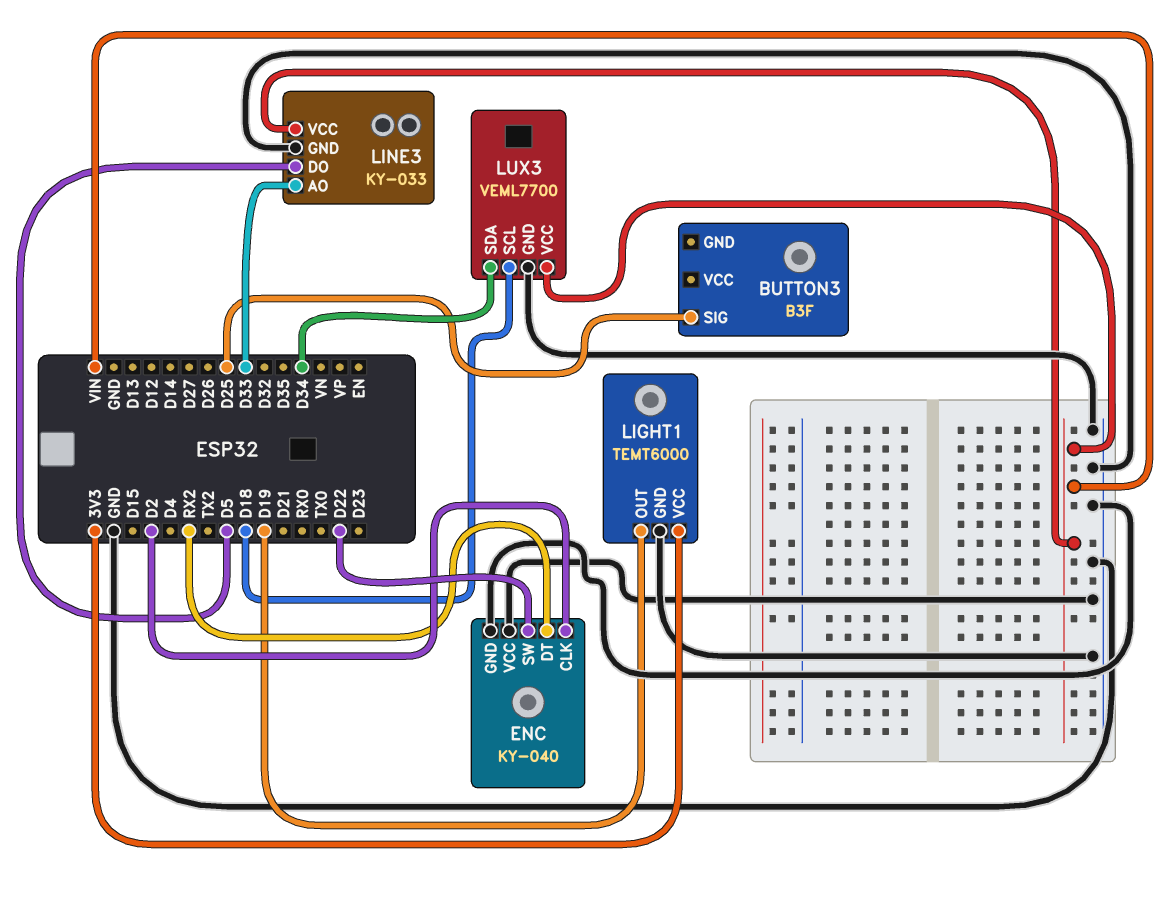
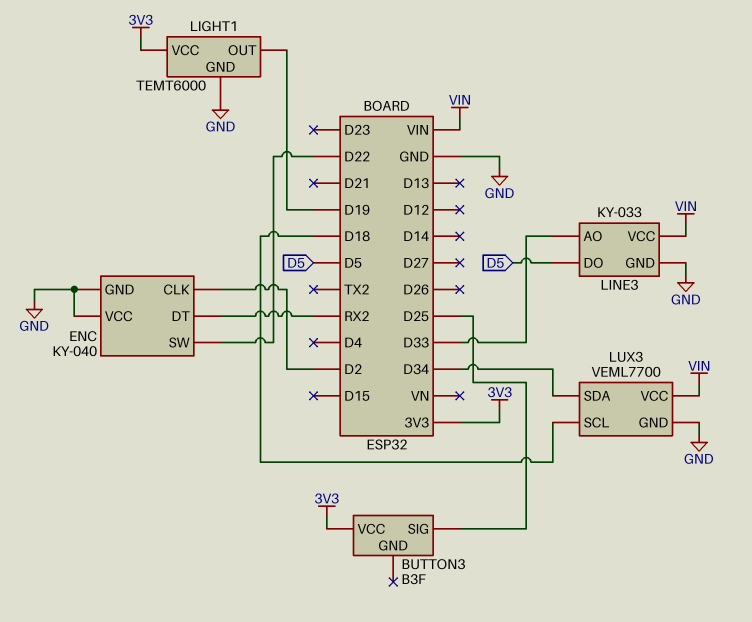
BUTTON3 pin VCC: none -> 3V3

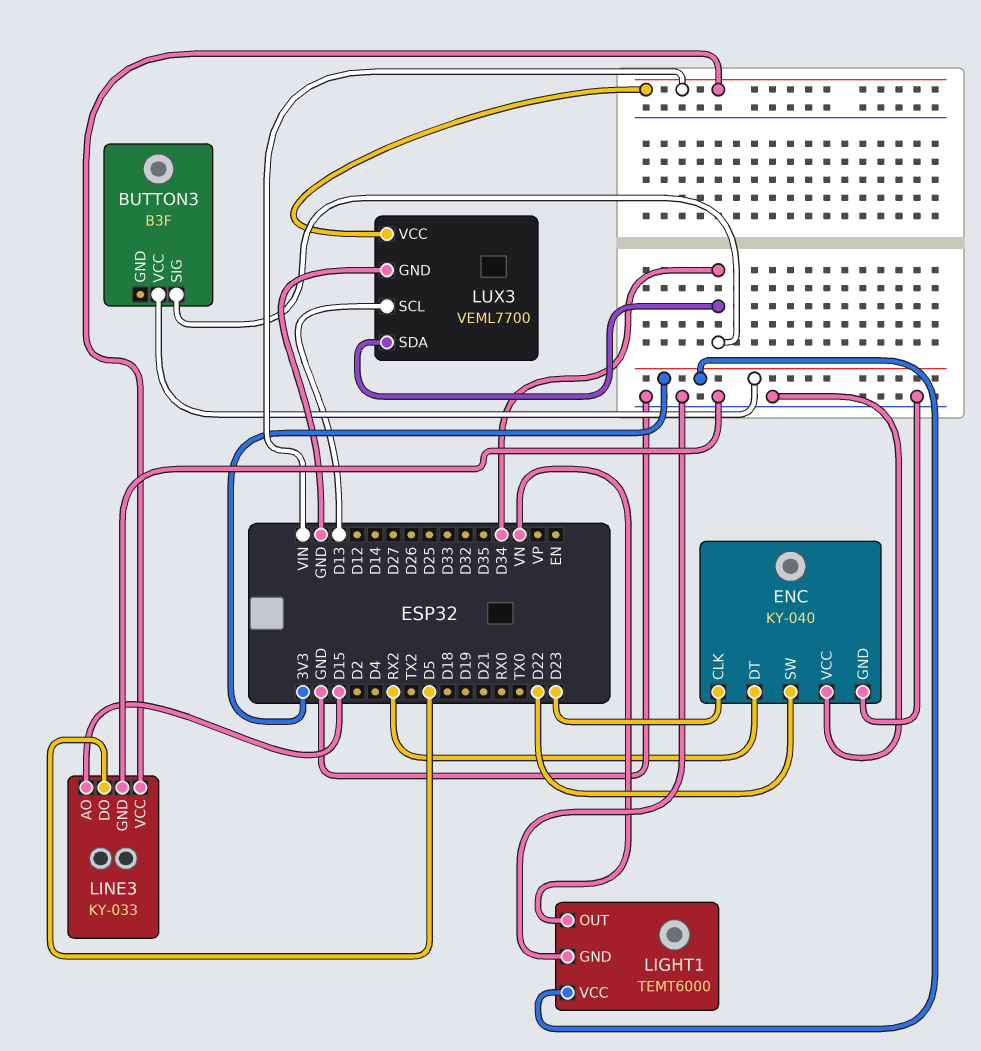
BUTTON3 pin SIG: D25 -> D34
ENC pin CLK: D2 -> D23
LIGHT1 pin OUT: D19 -> VN
LINE3 pin AO: D33 -> D15
LUX3 pin SCL: D18 -> D13

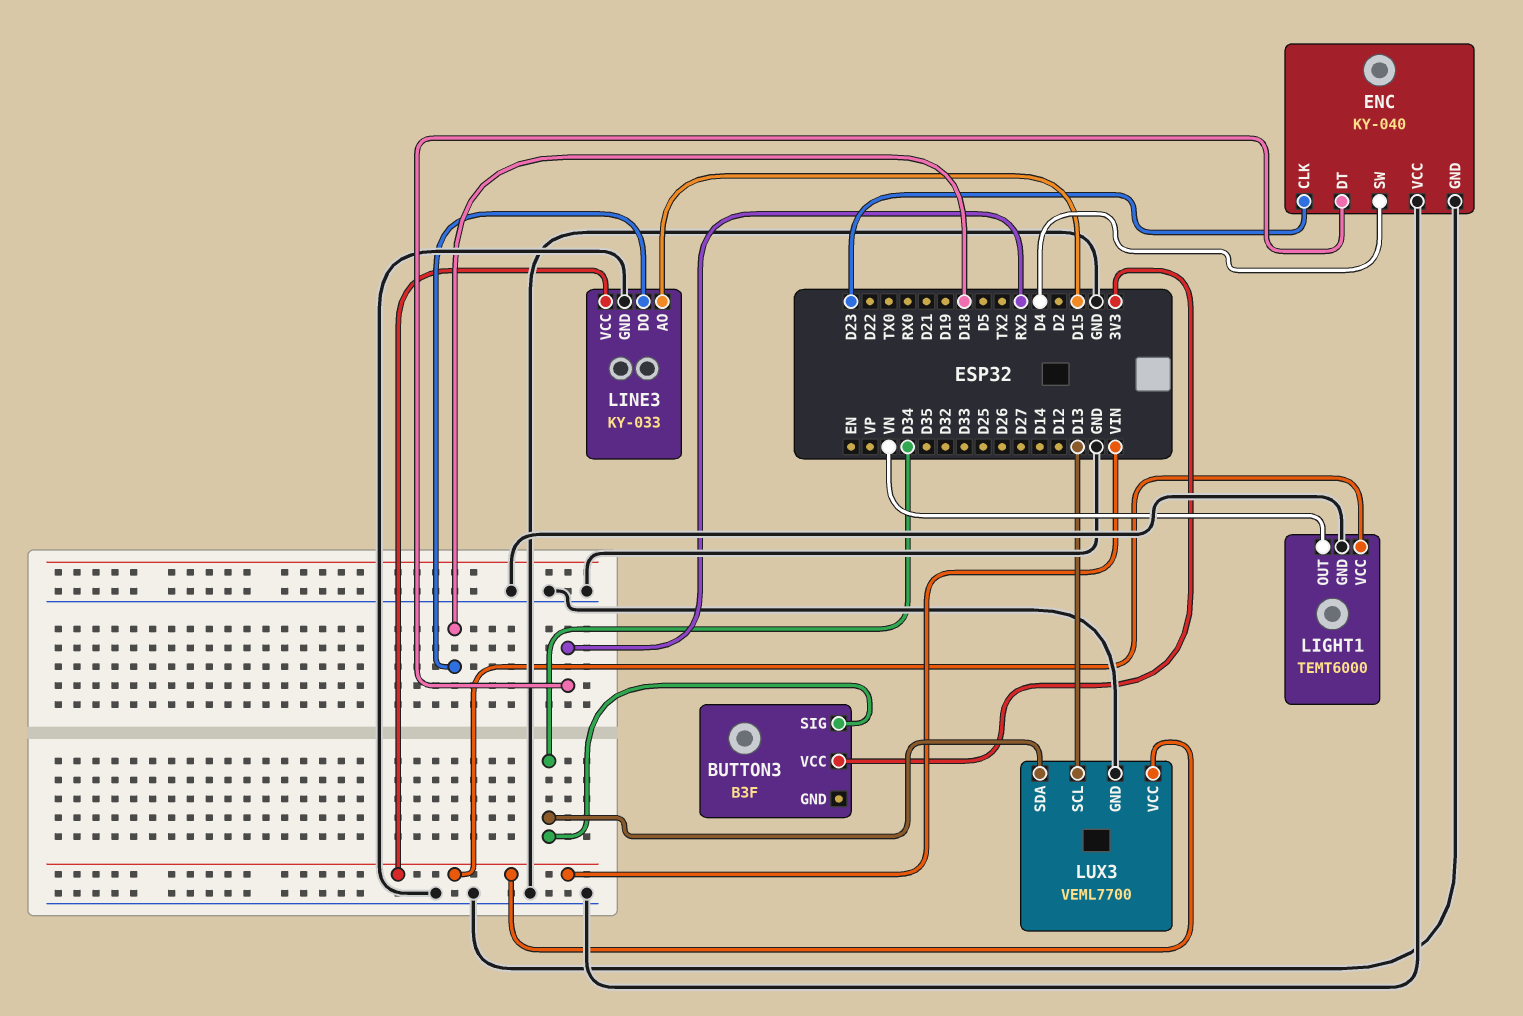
ENC pin SW: D22 -> D4
LIGHT1 pin VCC: 3V3 -> VIN
LINE3 pin DO: D5 -> D18

